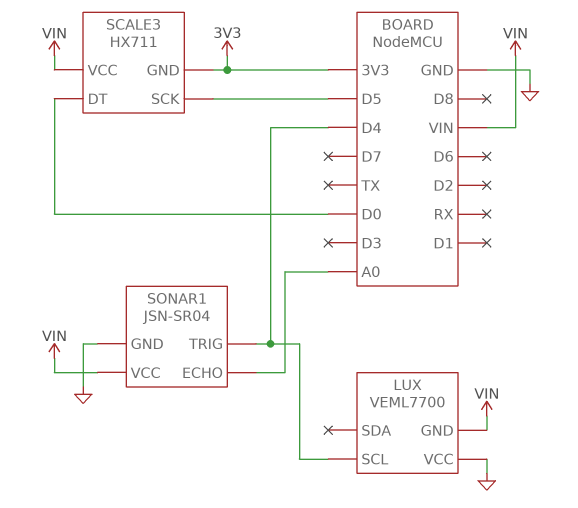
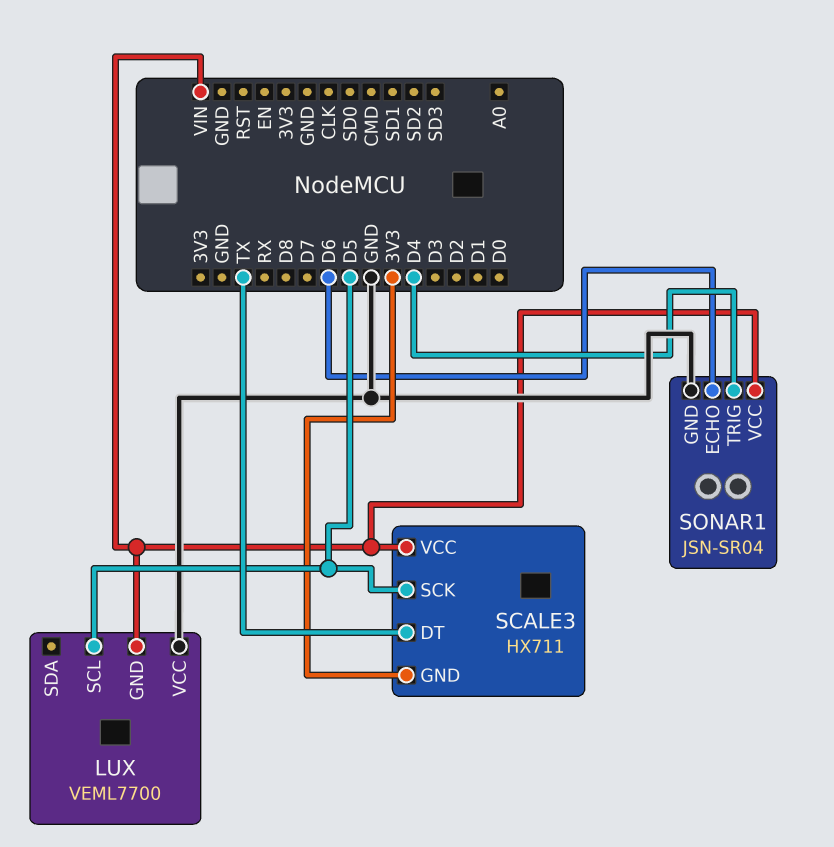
LUX pin SCL: D4 -> D5
SCALE3 pin DT: D0 -> TX
SONAR1 pin ECHO: A0 -> D6

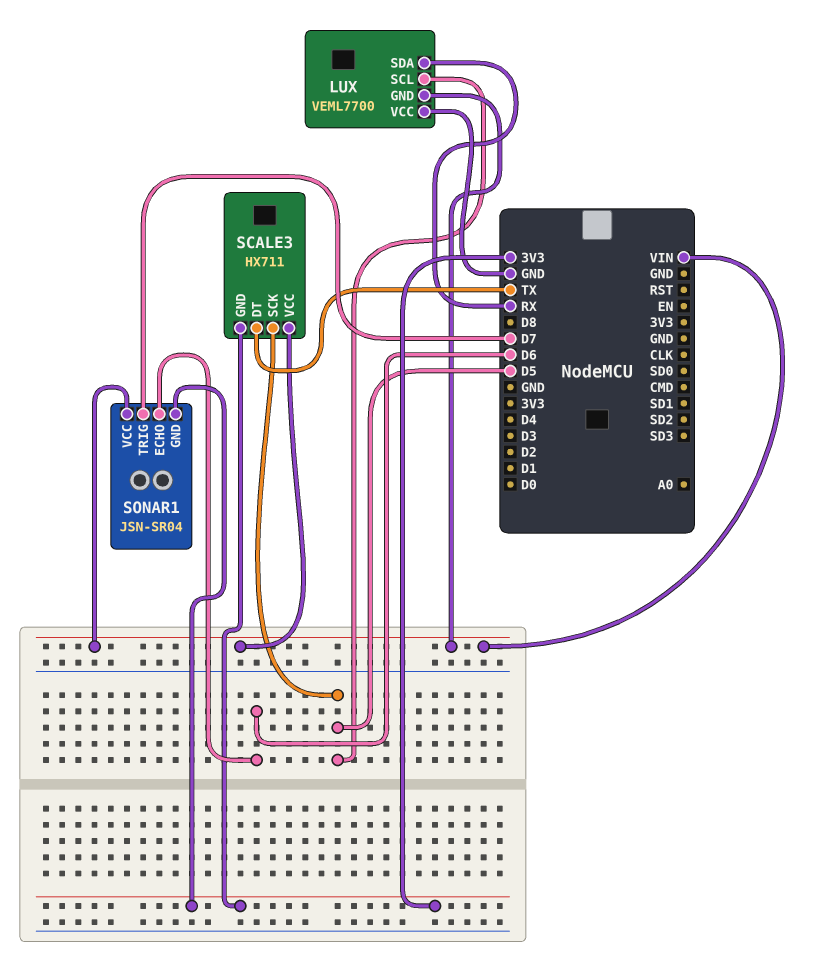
LUX pin SDA: none -> RX
SONAR1 pin GND: GND -> 3V3
SONAR1 pin TRIG: D4 -> D7

